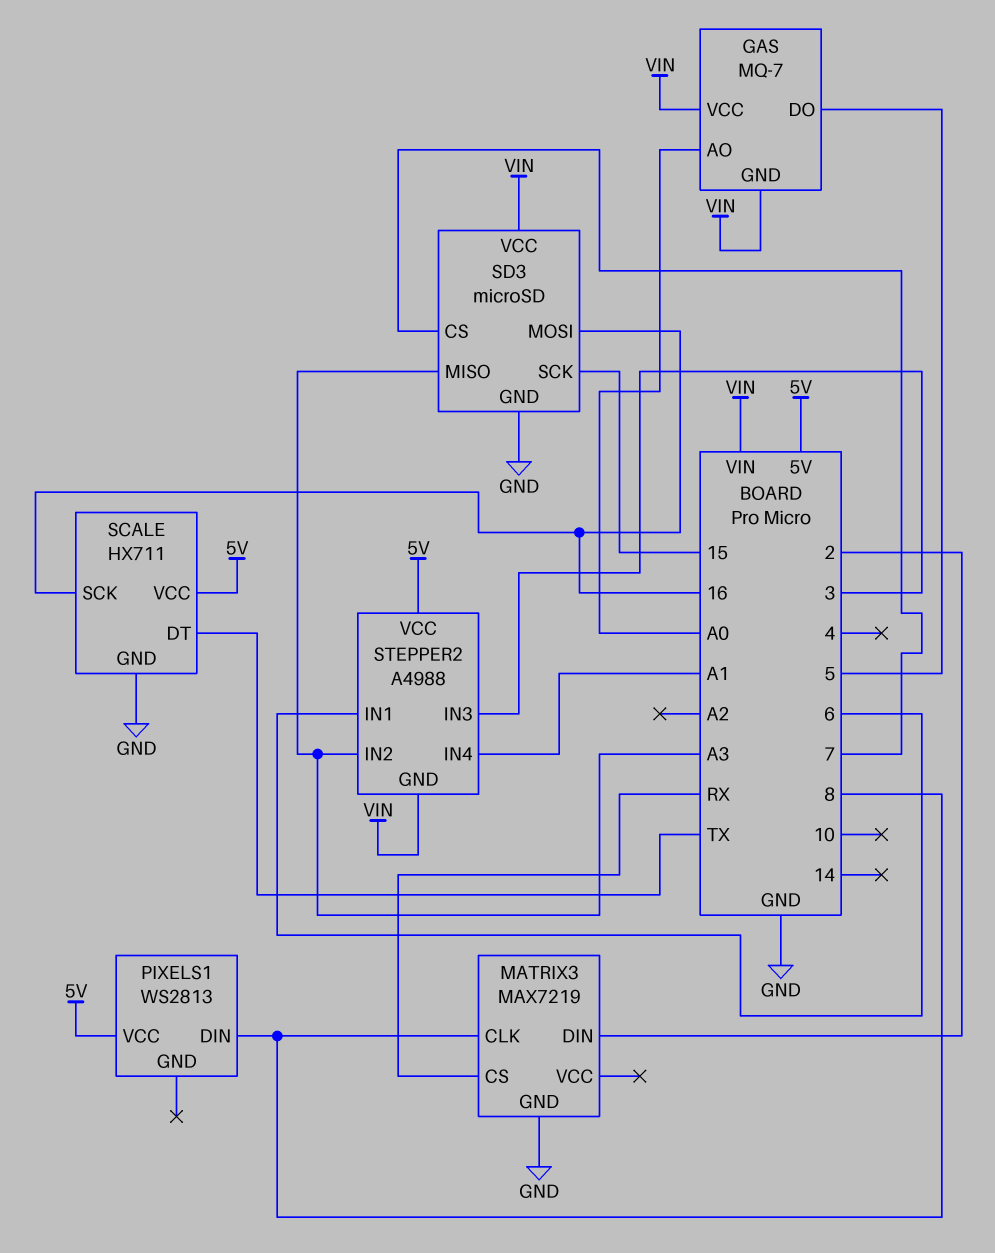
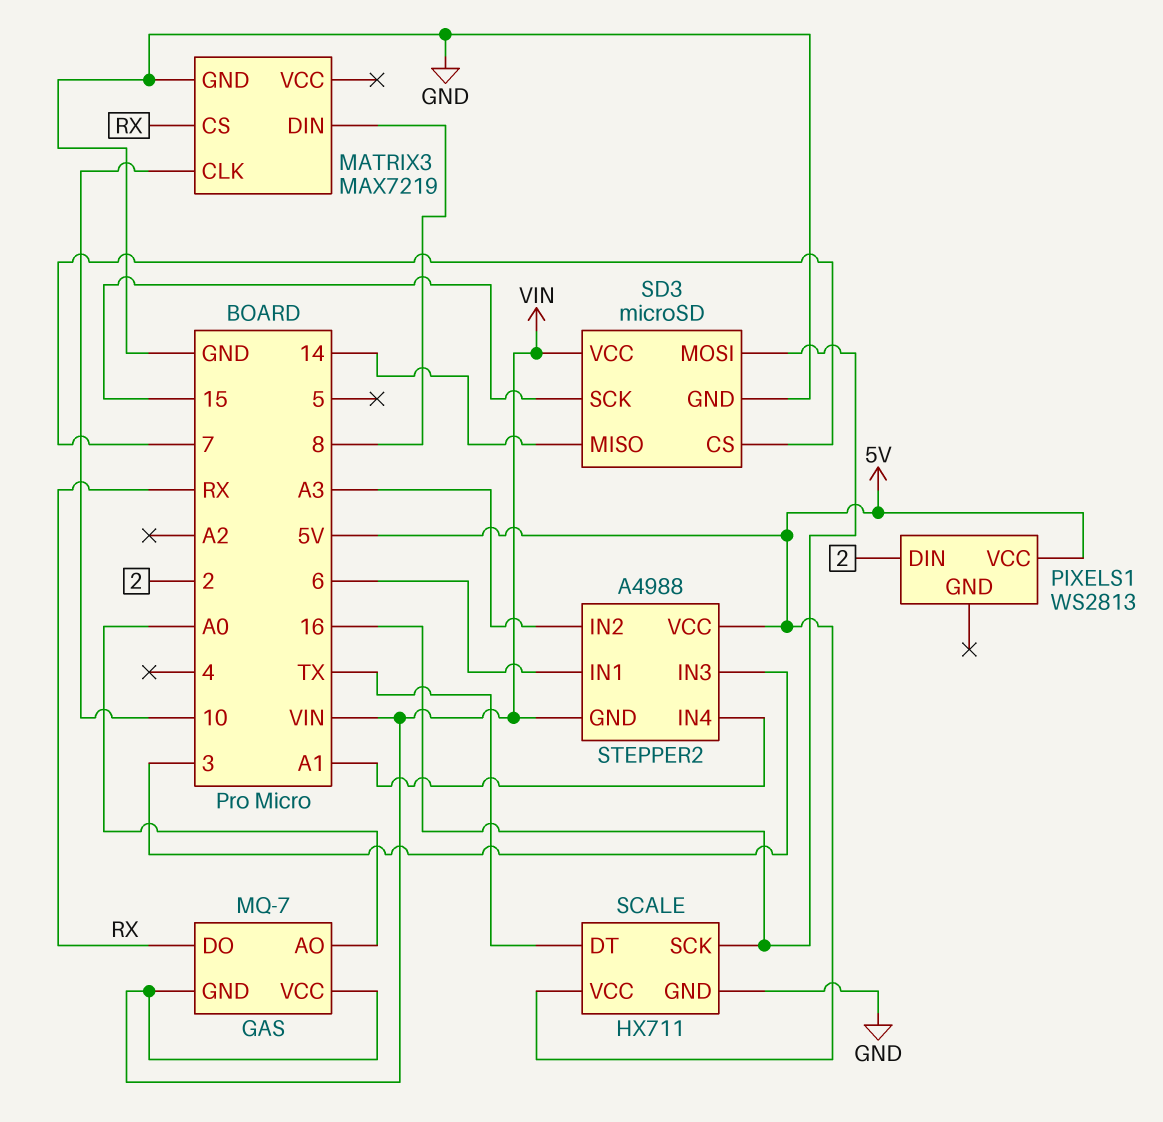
GAS pin DO: 5 -> RX
MATRIX3 pin CLK: 8 -> 10
MATRIX3 pin DIN: 2 -> 8
PIXELS1 pin DIN: 8 -> 2
SD3 pin MISO: A3 -> 14

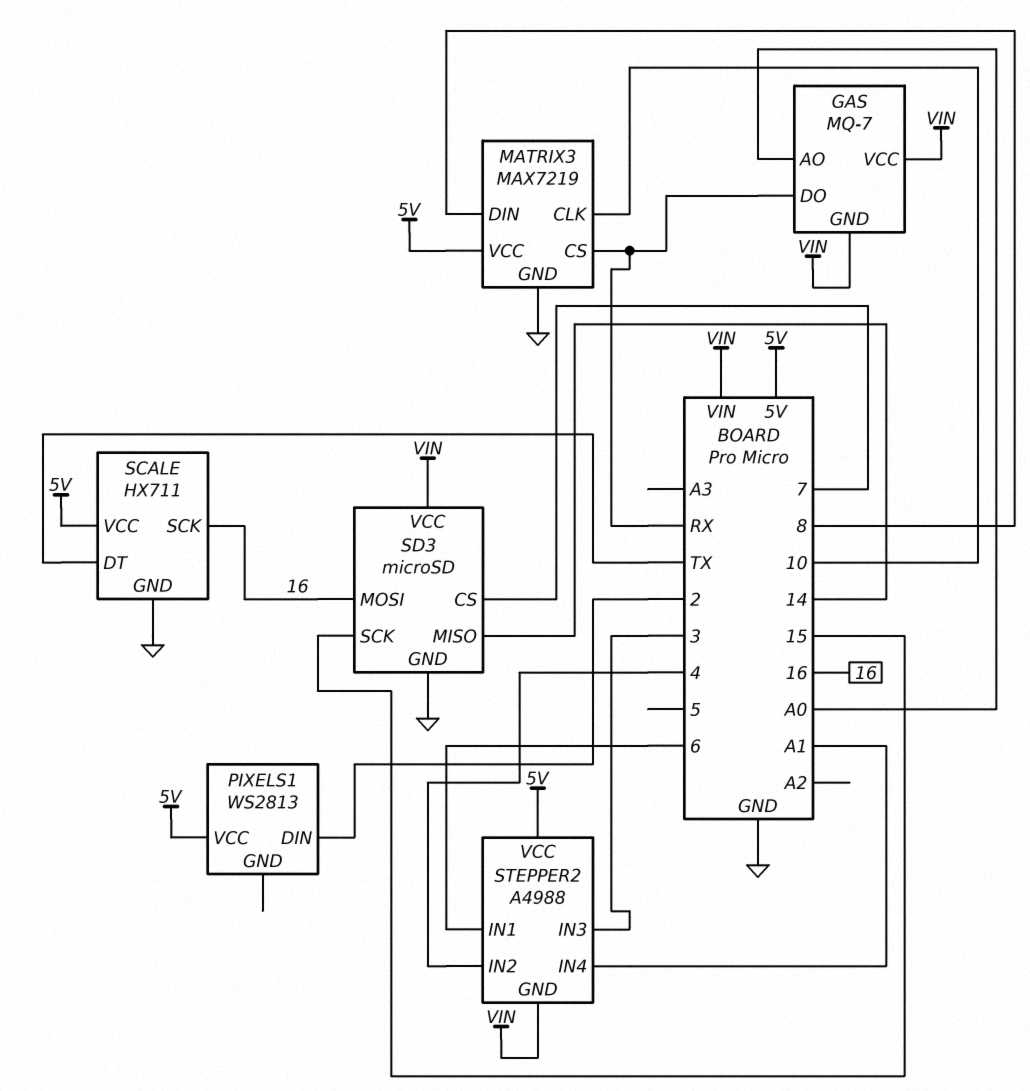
MATRIX3 pin VCC: none -> 5V
STEPPER2 pin IN2: A3 -> 4

